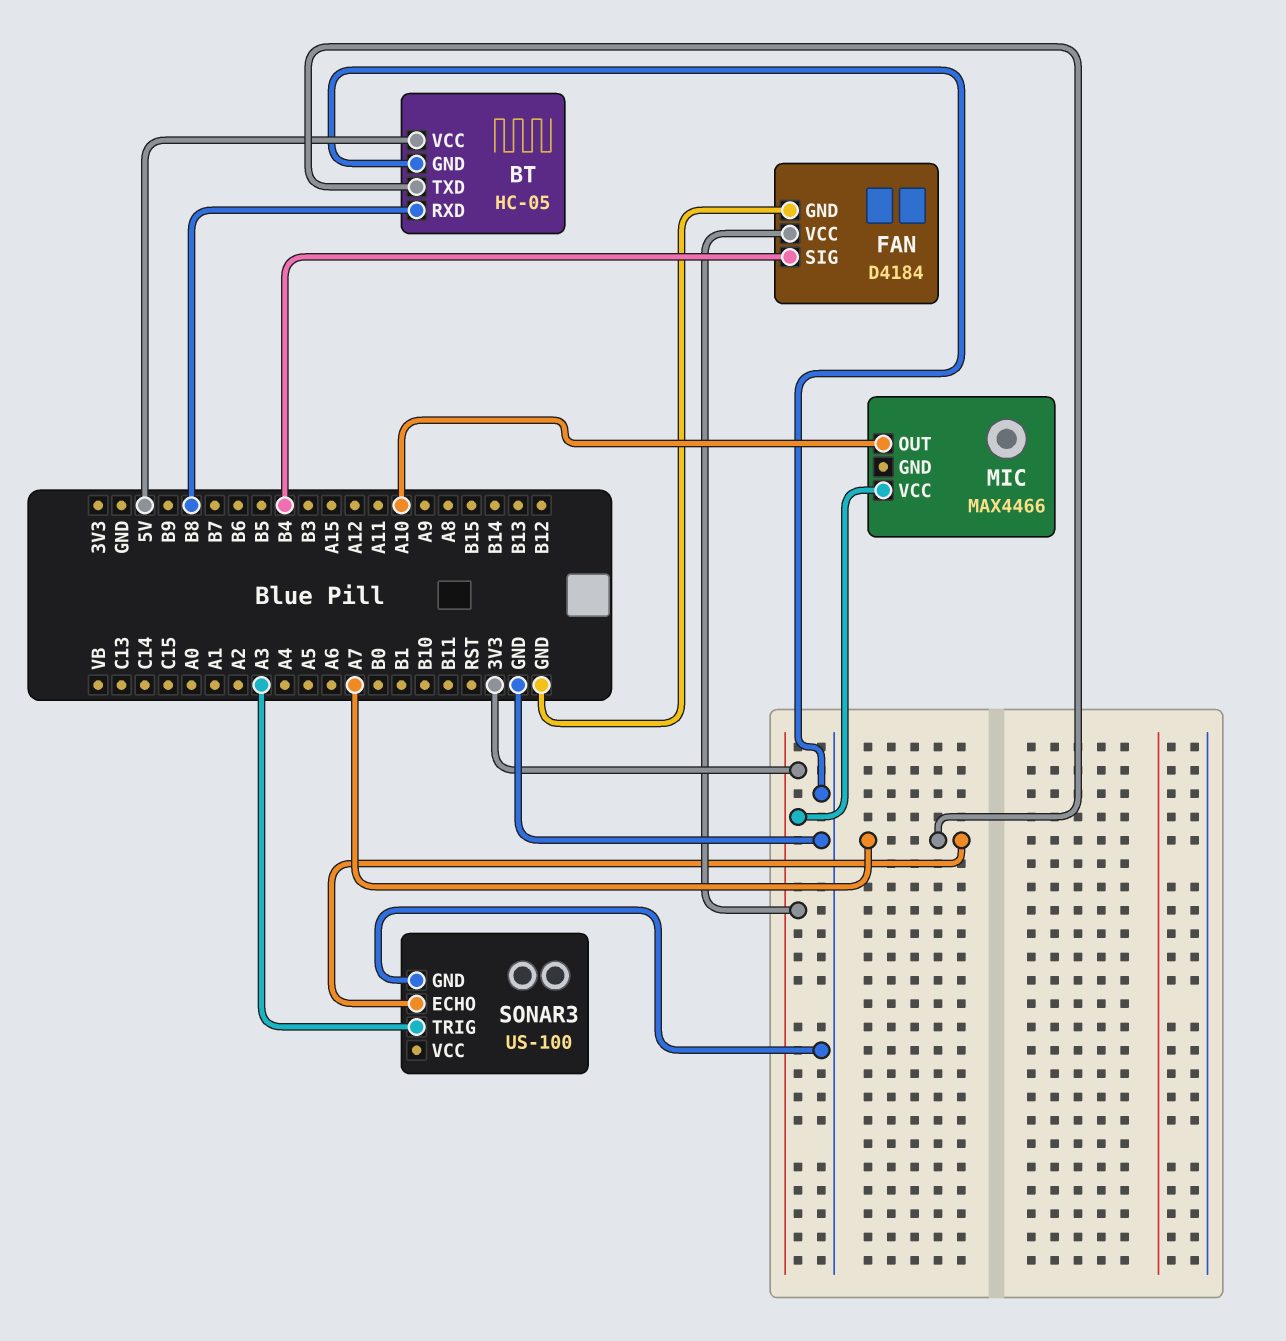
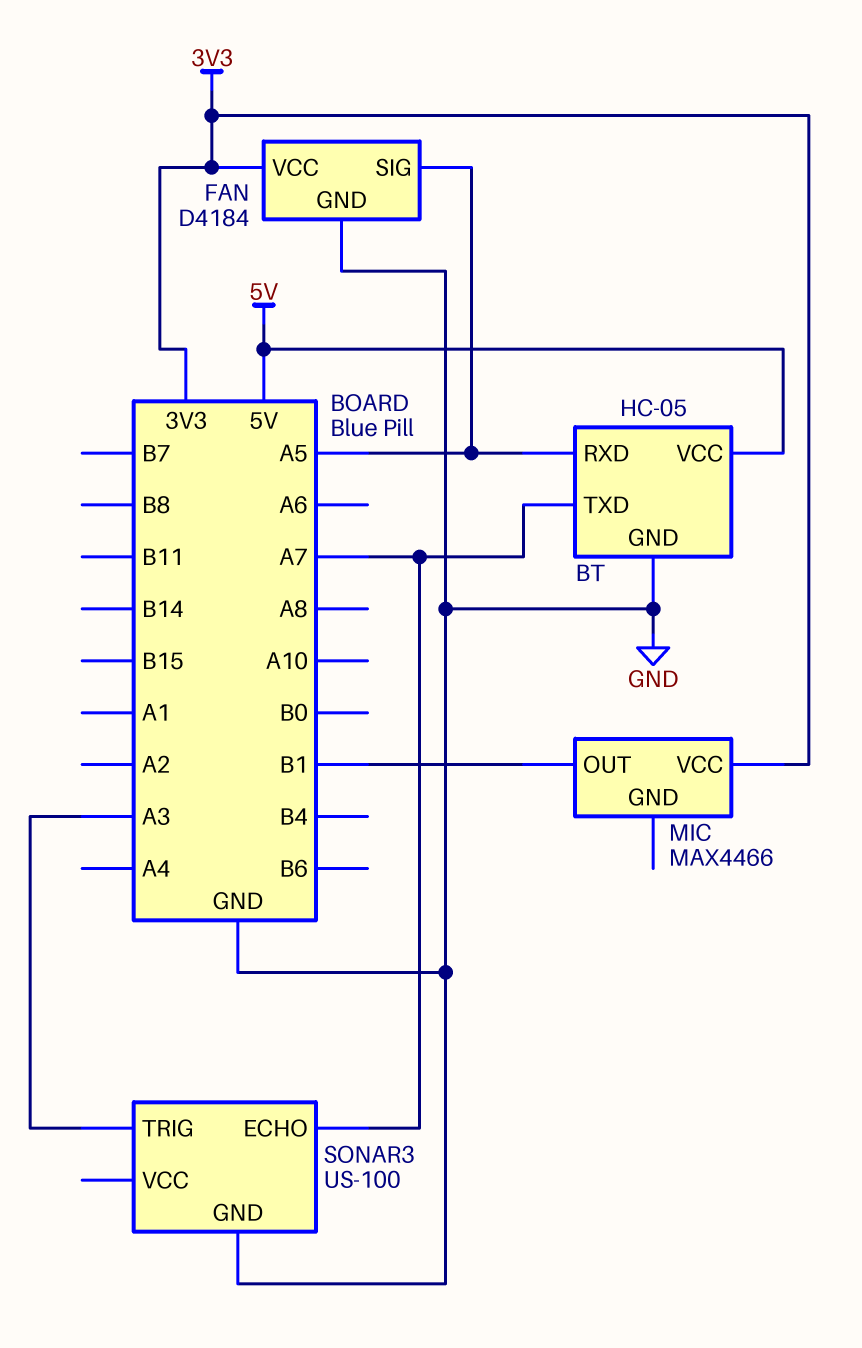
BT pin RXD: B8 -> A5
FAN pin SIG: B4 -> A5
MIC pin OUT: A10 -> B1

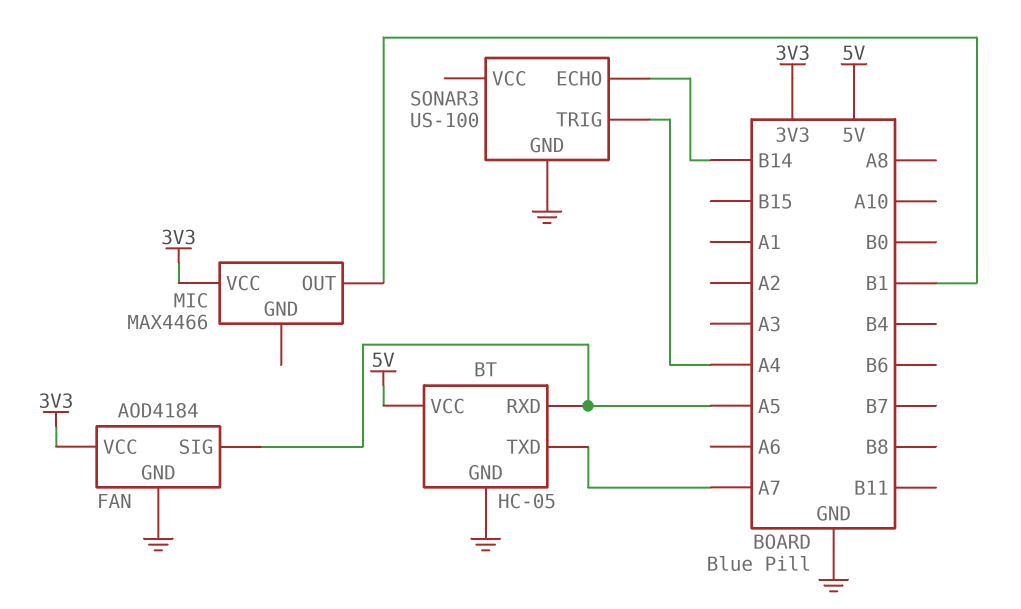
FAN: D4184 -> AOD4184
SONAR3 pin ECHO: A7 -> B14
SONAR3 pin TRIG: A3 -> A4

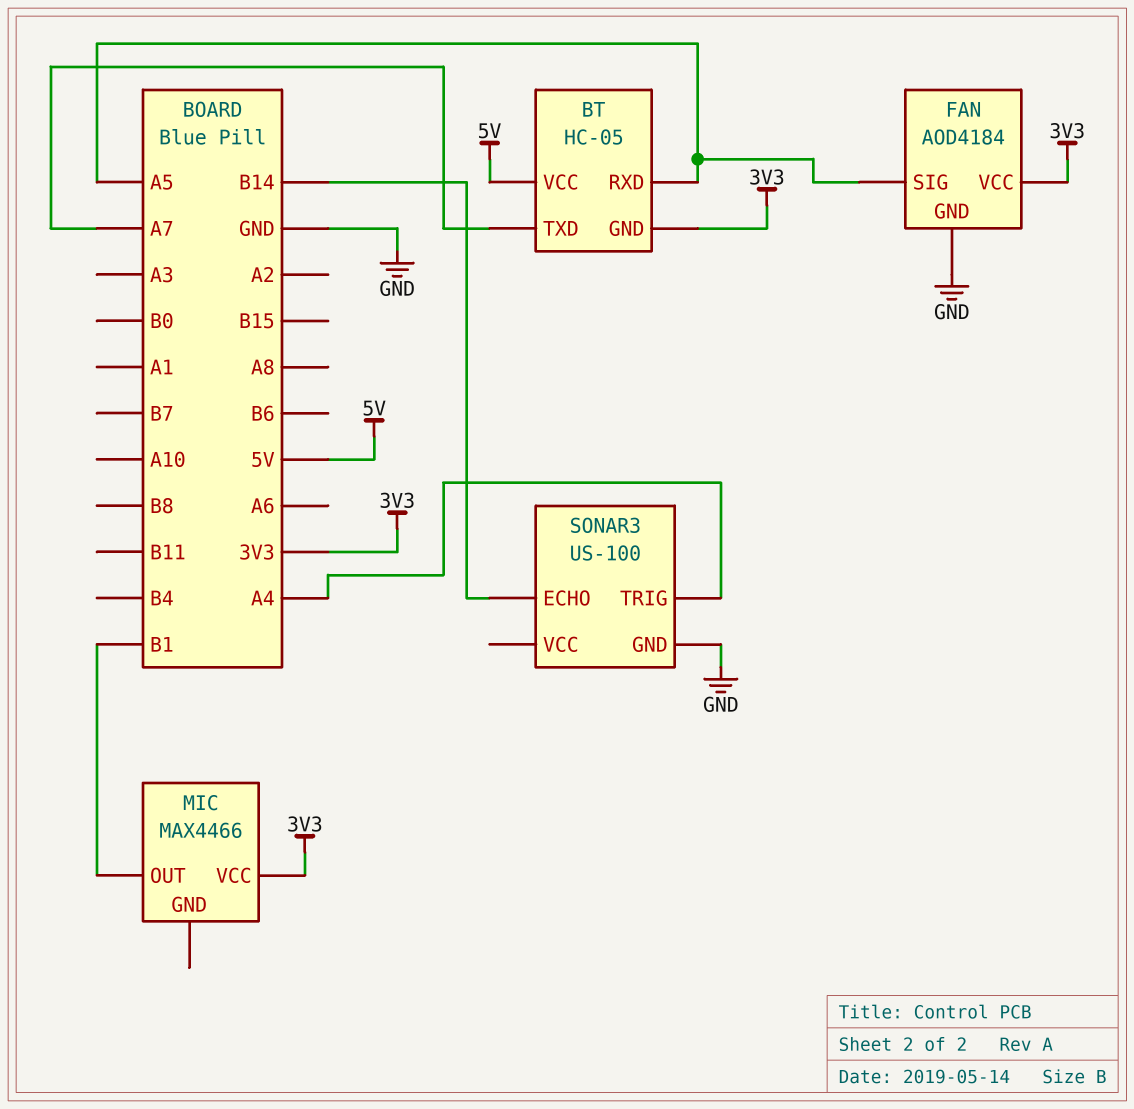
BT pin GND: GND -> 3V3

